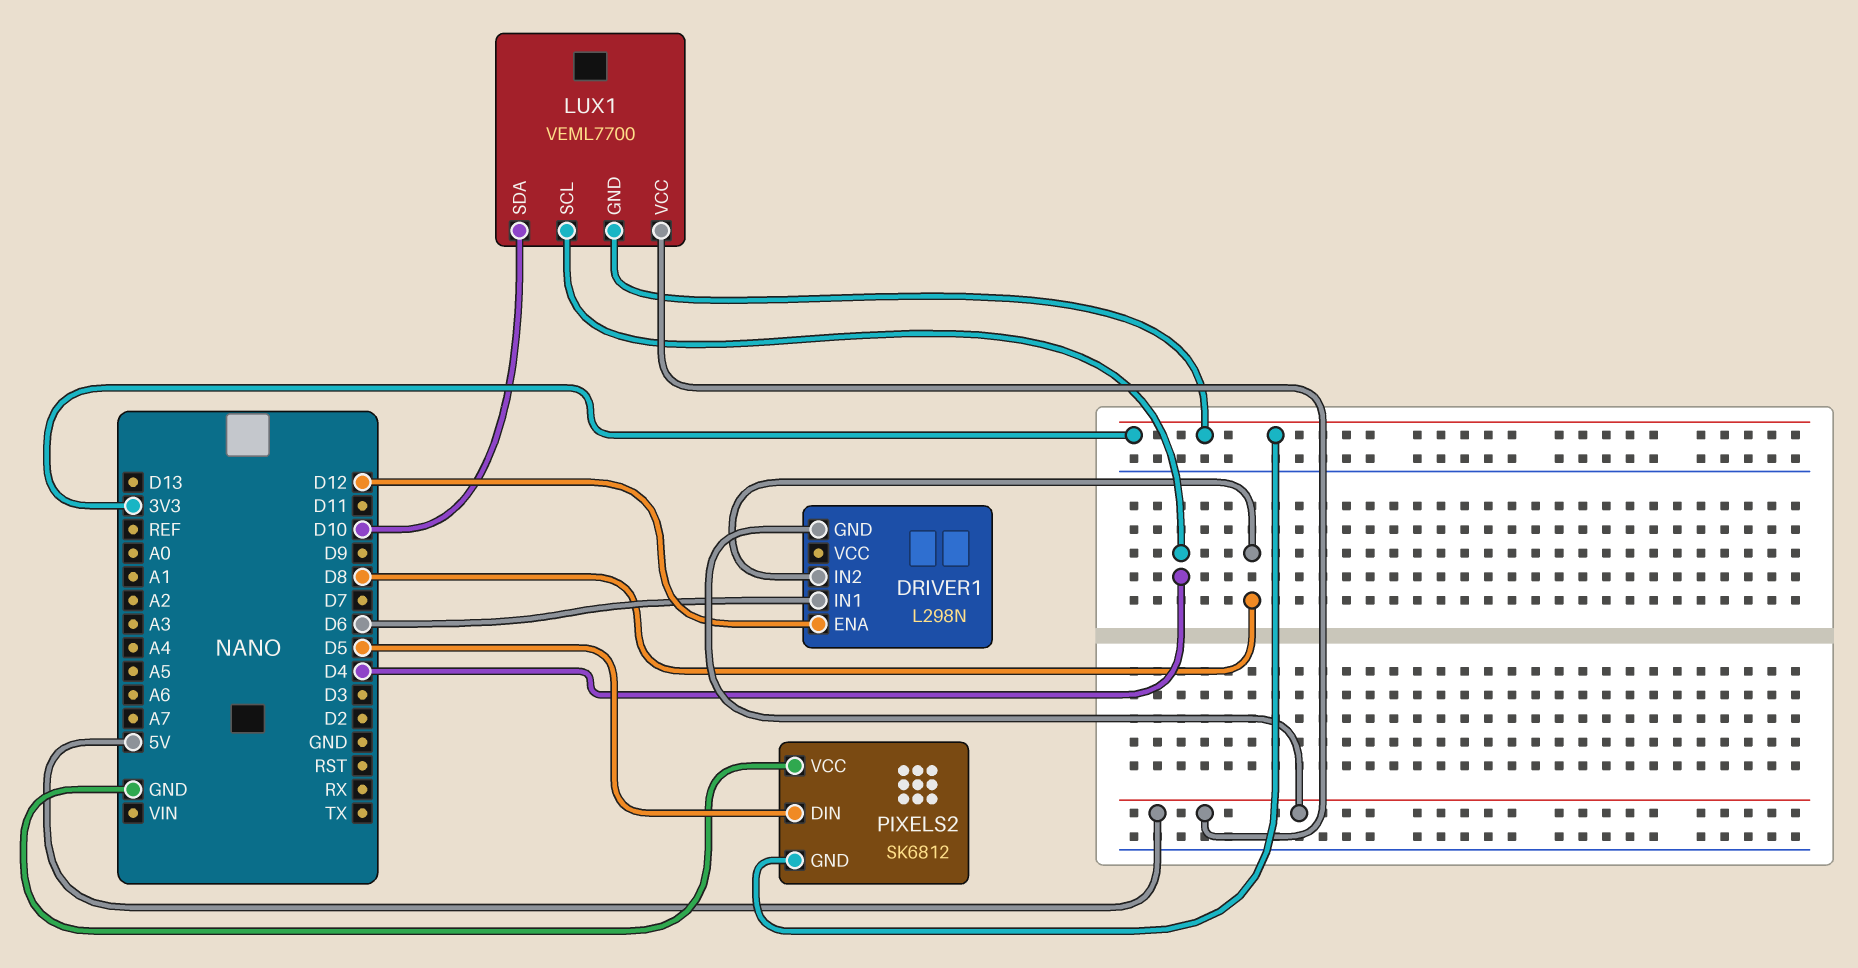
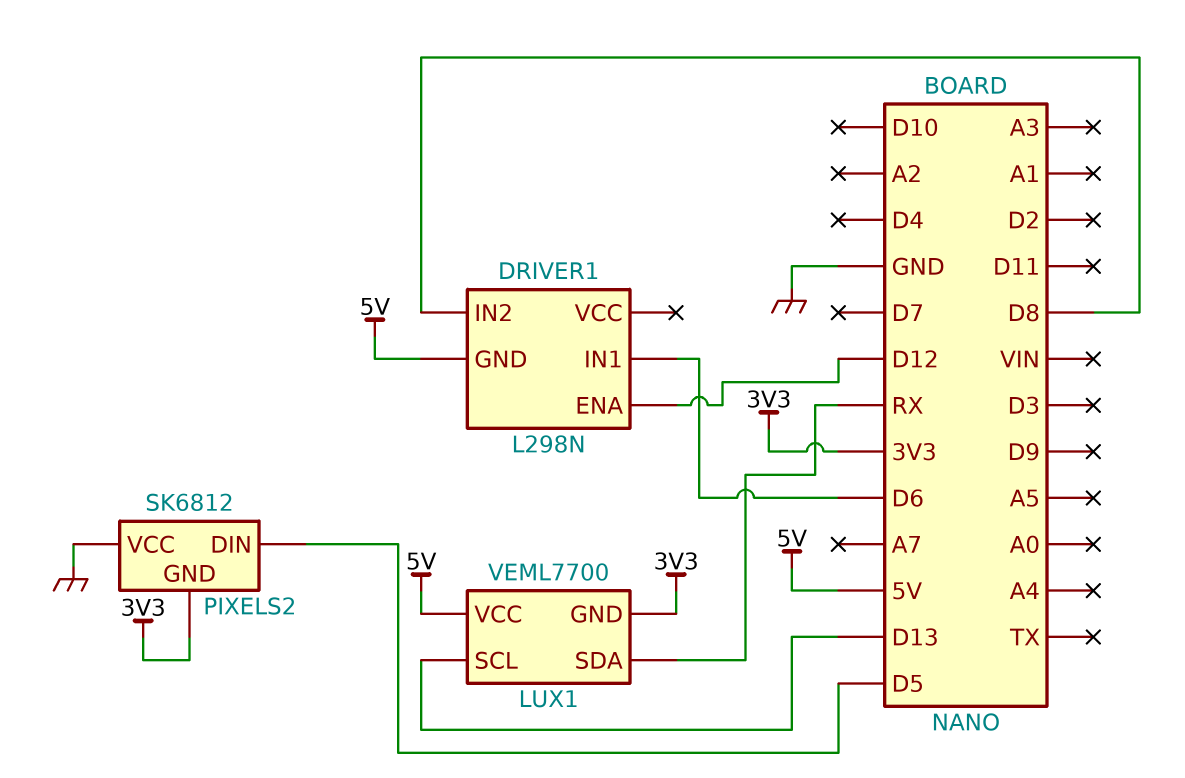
LUX1 pin SCL: D4 -> D13
LUX1 pin SDA: D10 -> RX

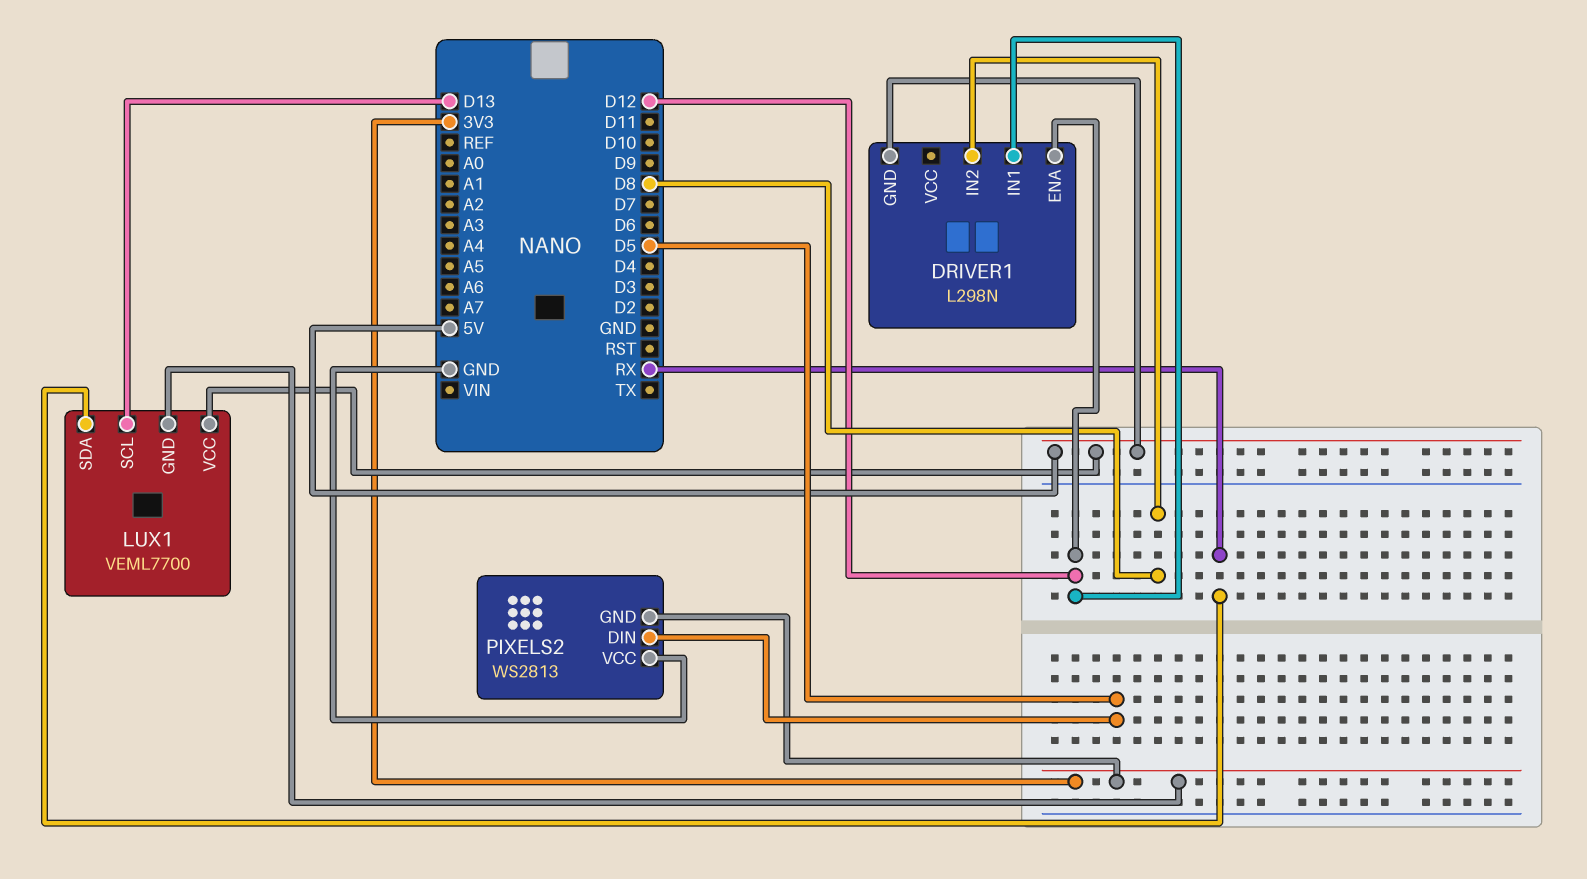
DRIVER1 pin IN1: D6 -> D12
PIXELS2: SK6812 -> WS2813

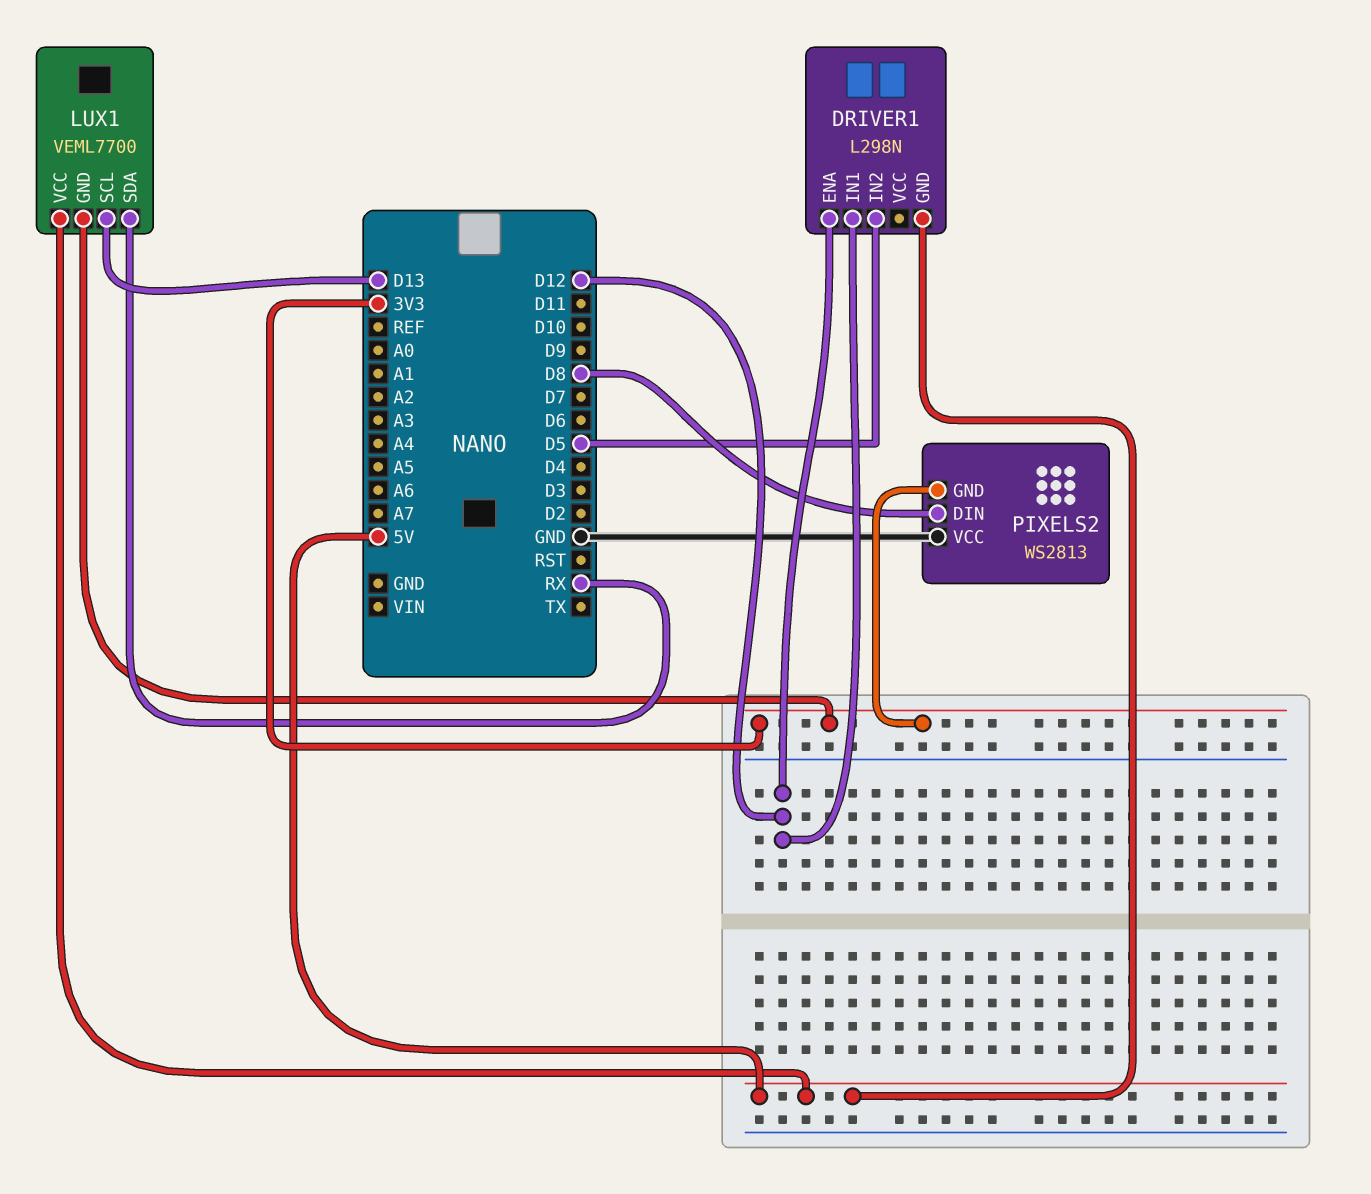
DRIVER1 pin IN2: D8 -> D5
PIXELS2 pin DIN: D5 -> D8

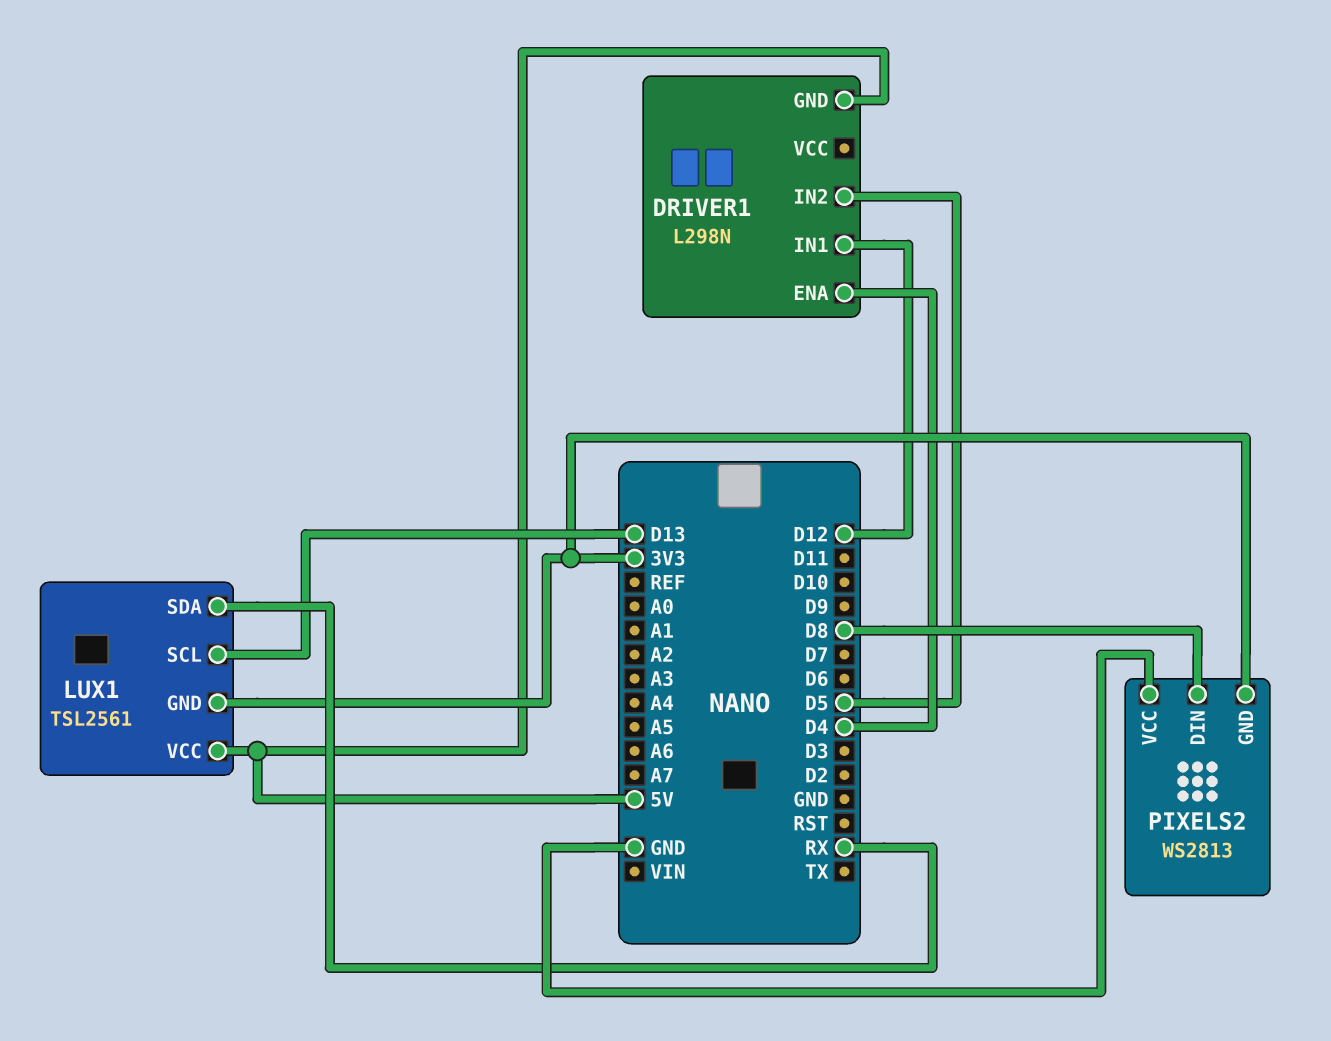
DRIVER1 pin ENA: D12 -> D4
LUX1: VEML7700 -> TSL2561

